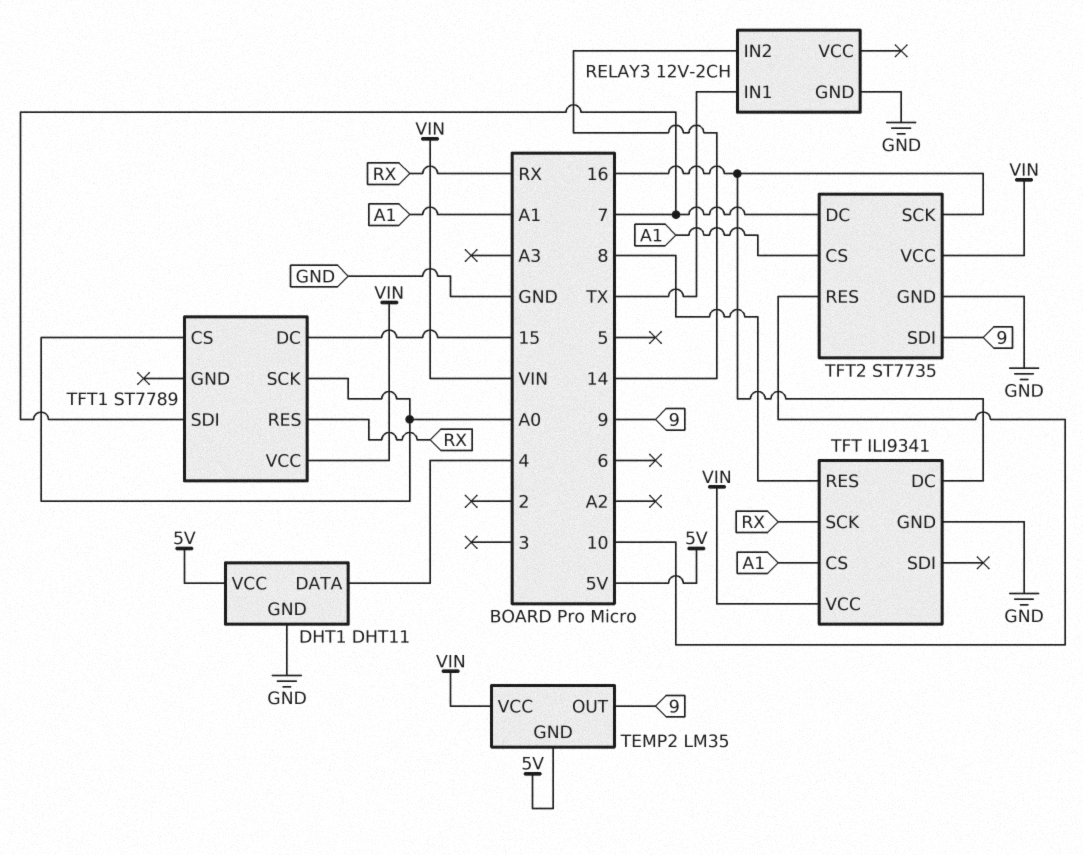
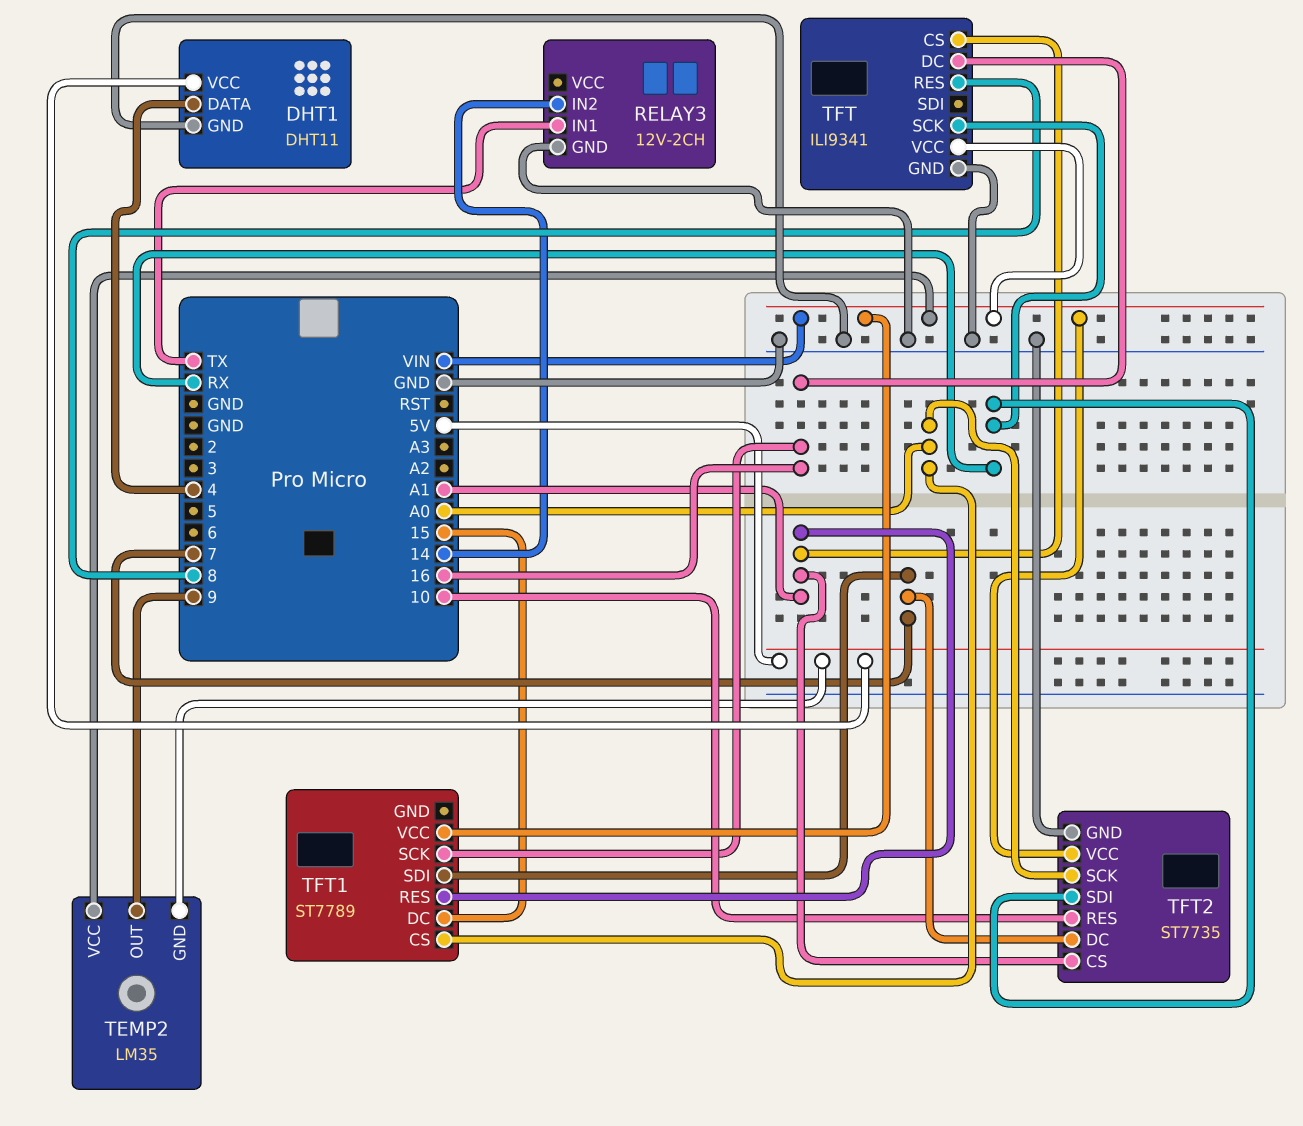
TFT1 pin RES: RX -> A1
TFT1 pin SCK: A0 -> 16
TFT2 pin SCK: 16 -> A0
TFT2 pin SDI: 9 -> RX

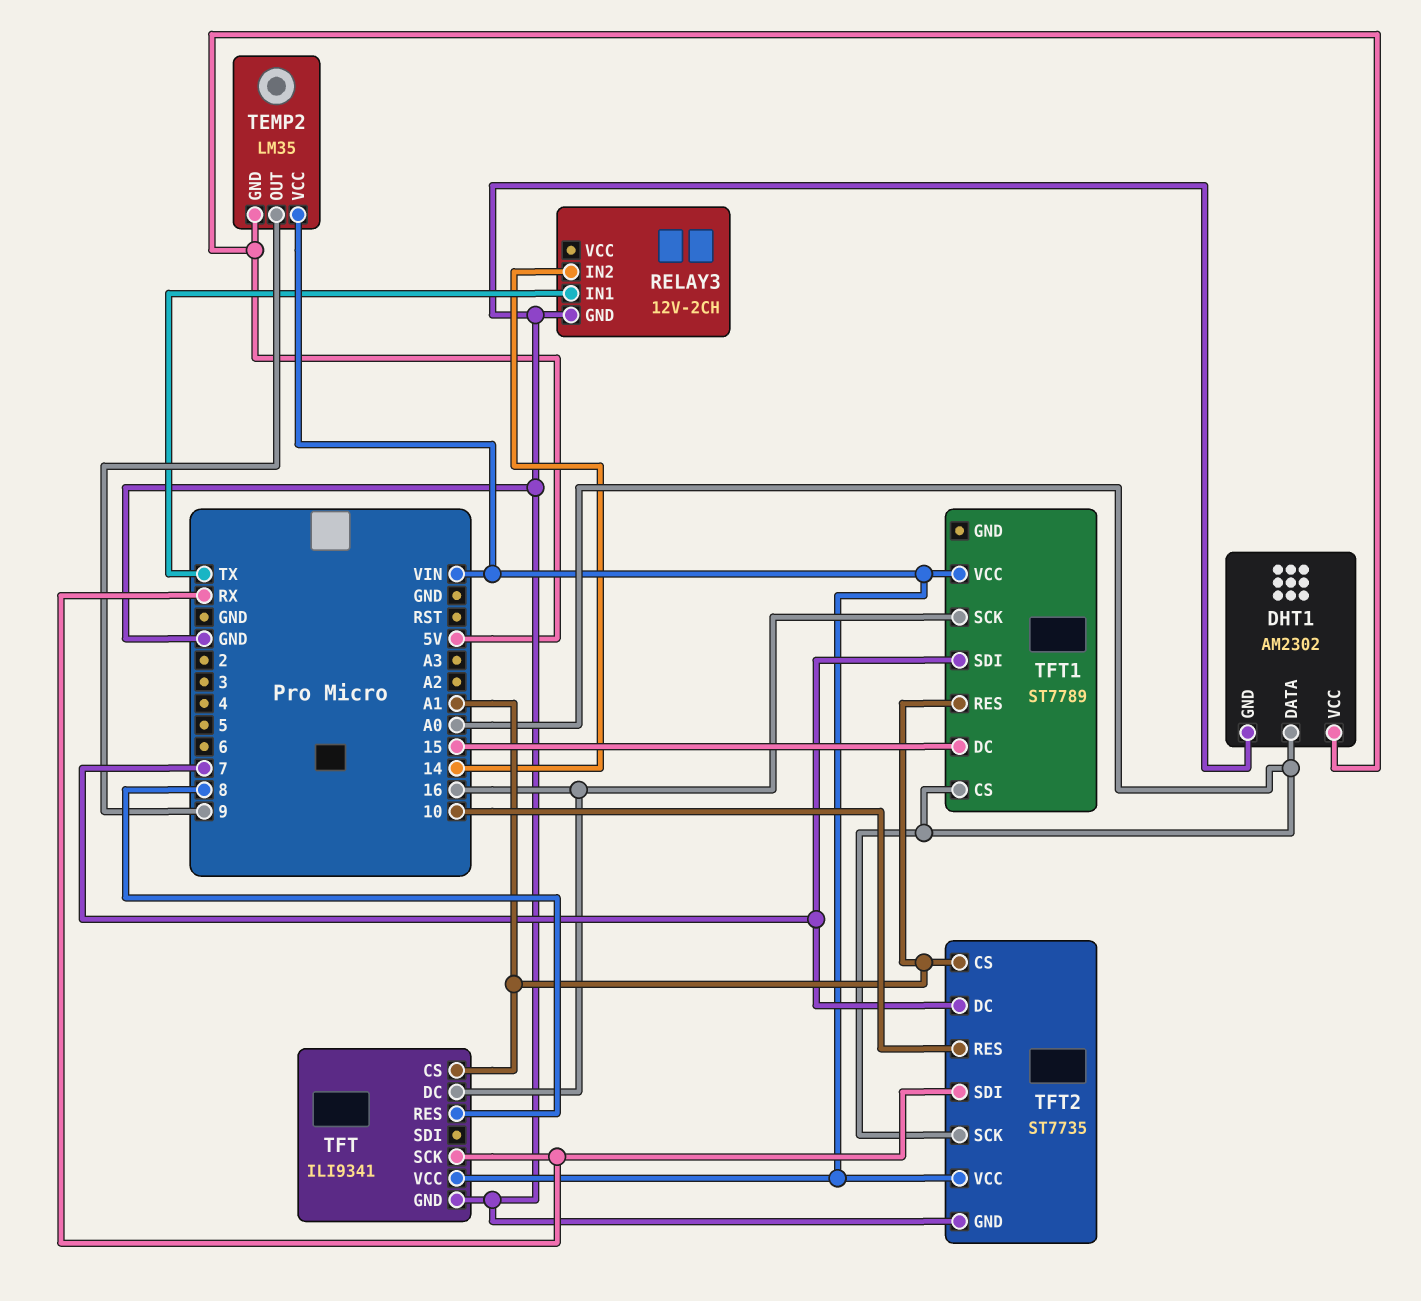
DHT1: DHT11 -> AM2302
DHT1 pin DATA: 4 -> A0

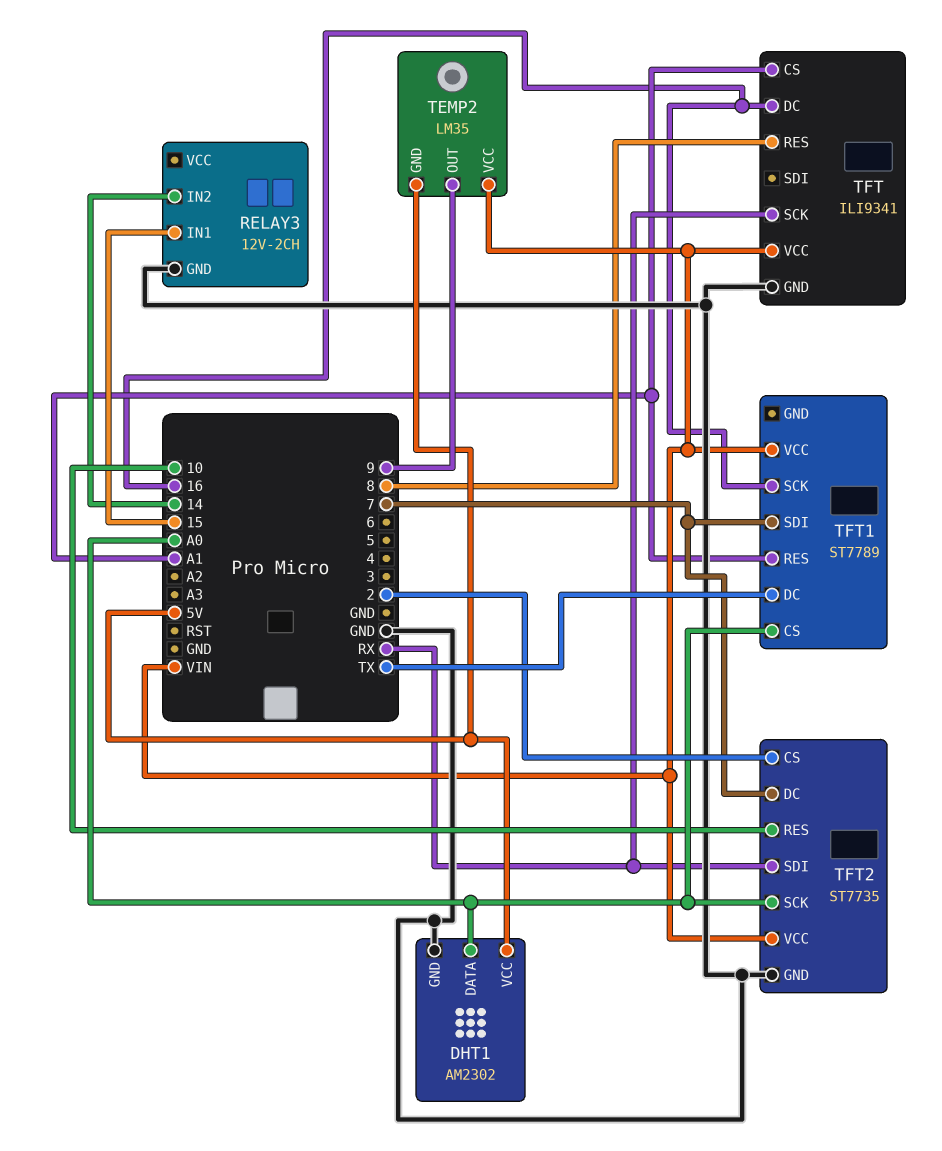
RELAY3 pin IN1: TX -> 15
TFT1 pin DC: 15 -> TX
TFT2 pin CS: A1 -> 2

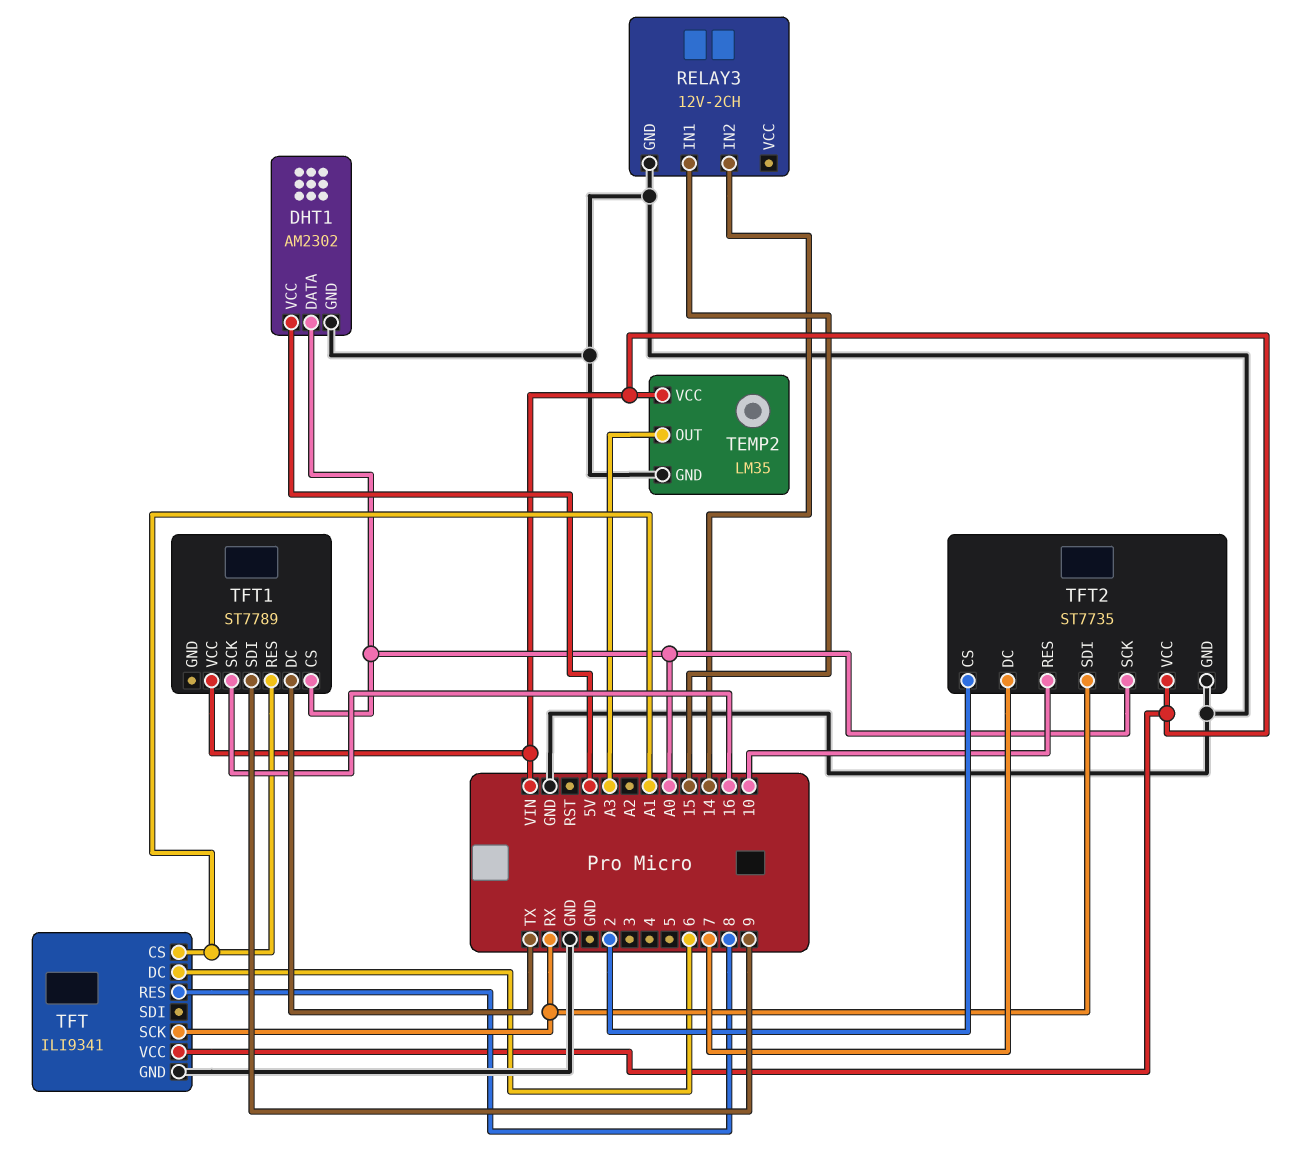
TEMP2 pin GND: 5V -> GND
TEMP2 pin OUT: 9 -> A3
TFT pin DC: 16 -> 6
TFT1 pin SDI: 7 -> 9

